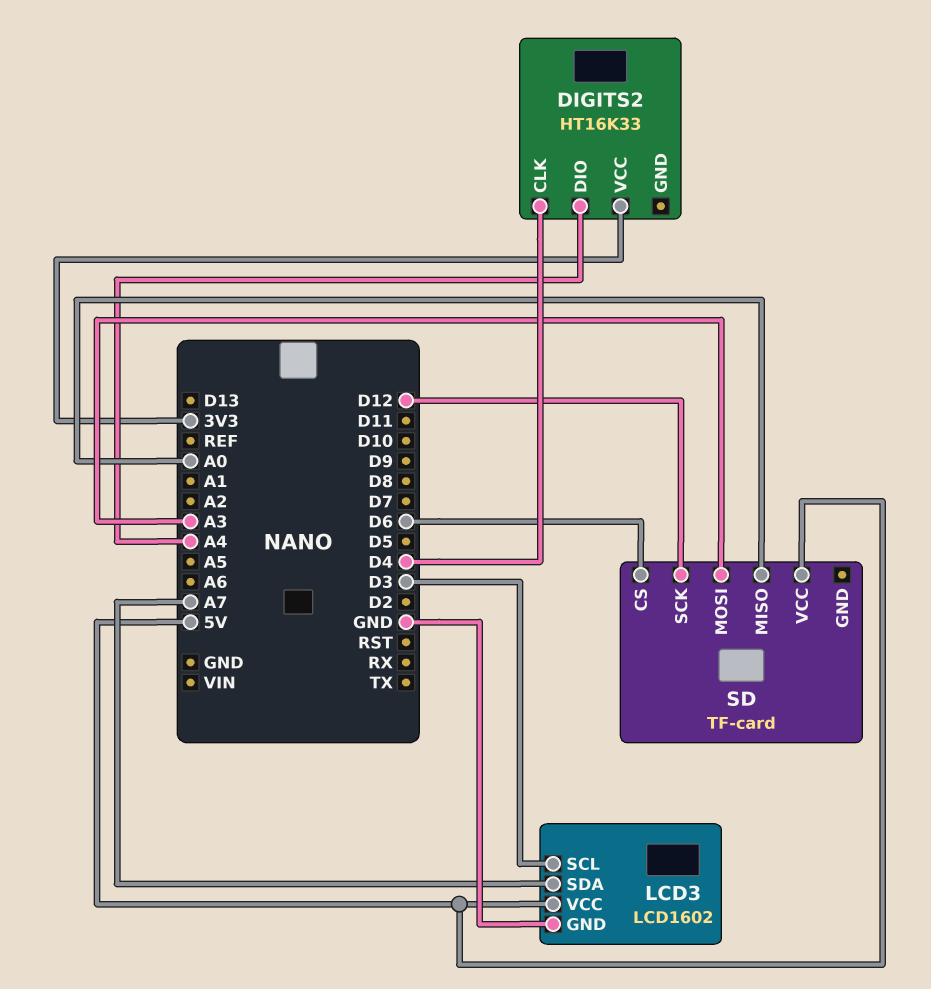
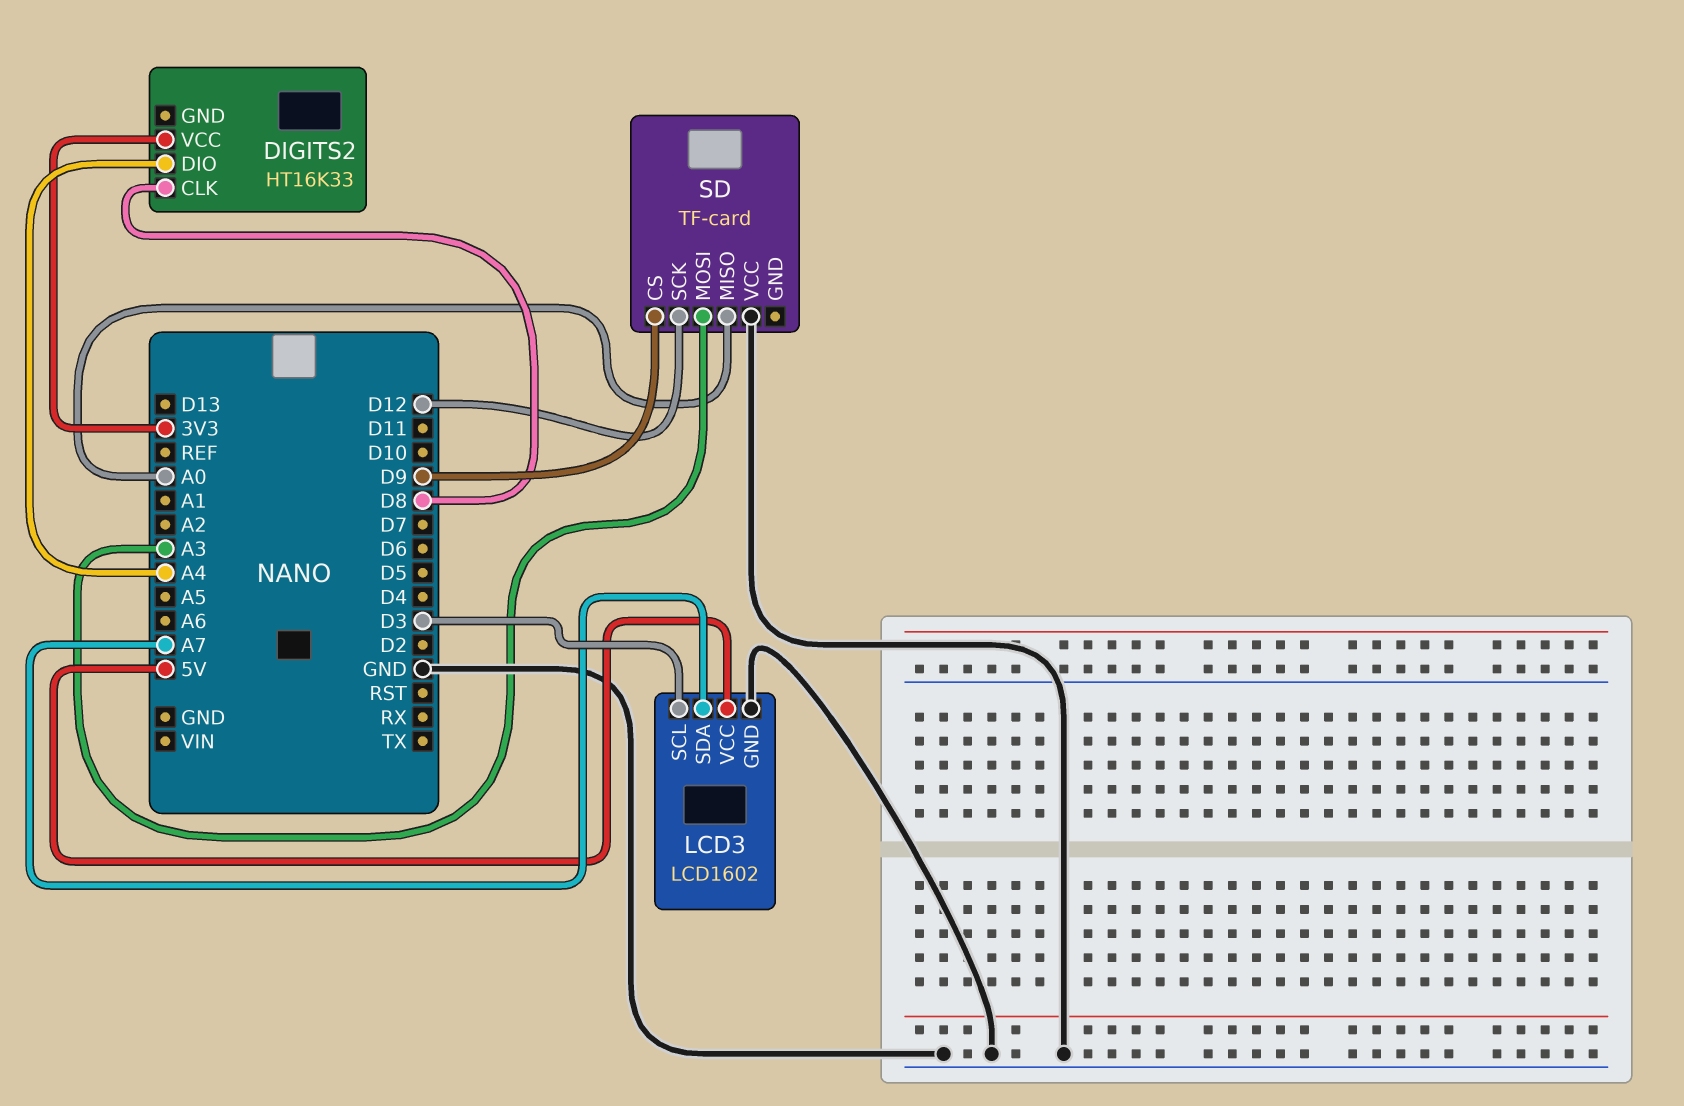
DIGITS2 pin CLK: D4 -> D8
SD pin CS: D6 -> D9
SD pin VCC: 5V -> GND

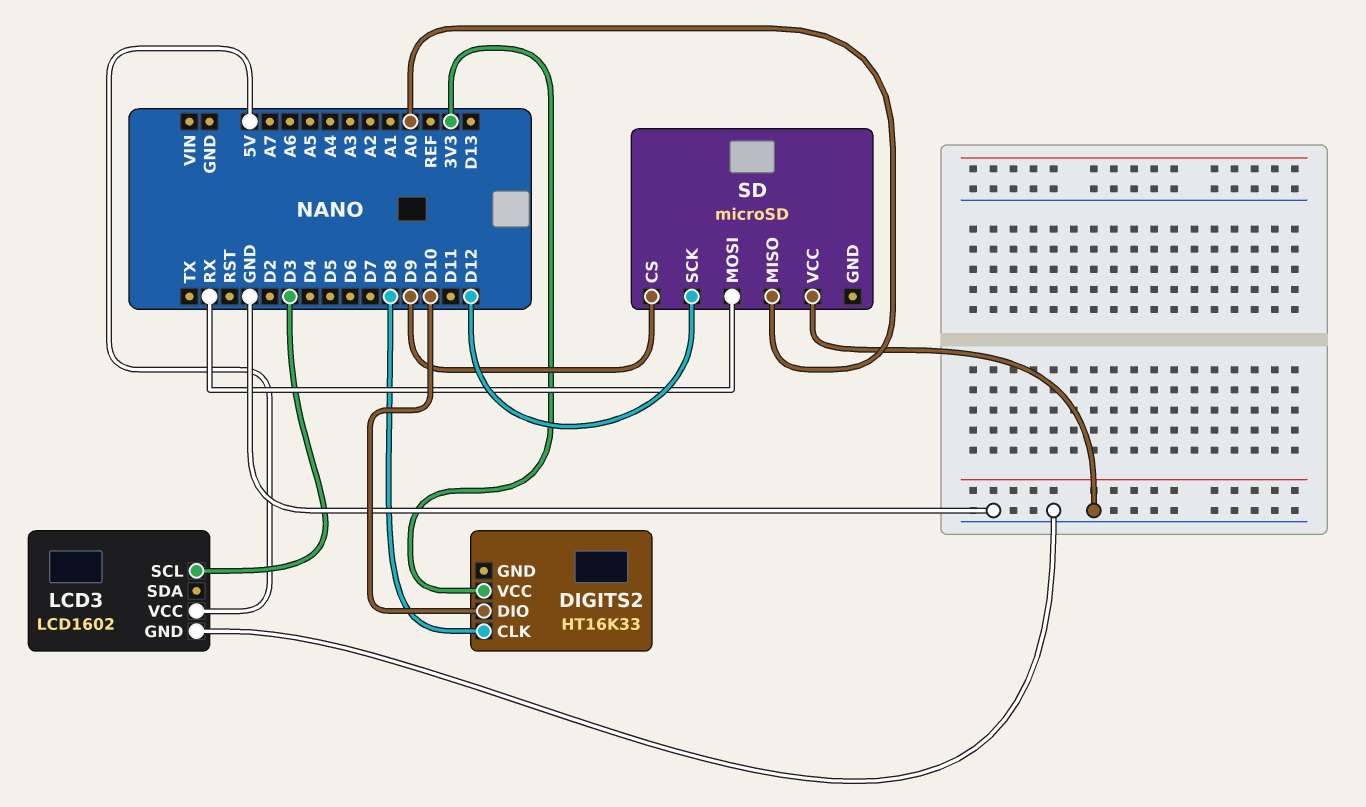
DIGITS2 pin DIO: A4 -> D10
LCD3 pin SDA: A7 -> none
SD: TF-card -> microSD
SD pin MOSI: A3 -> RX

